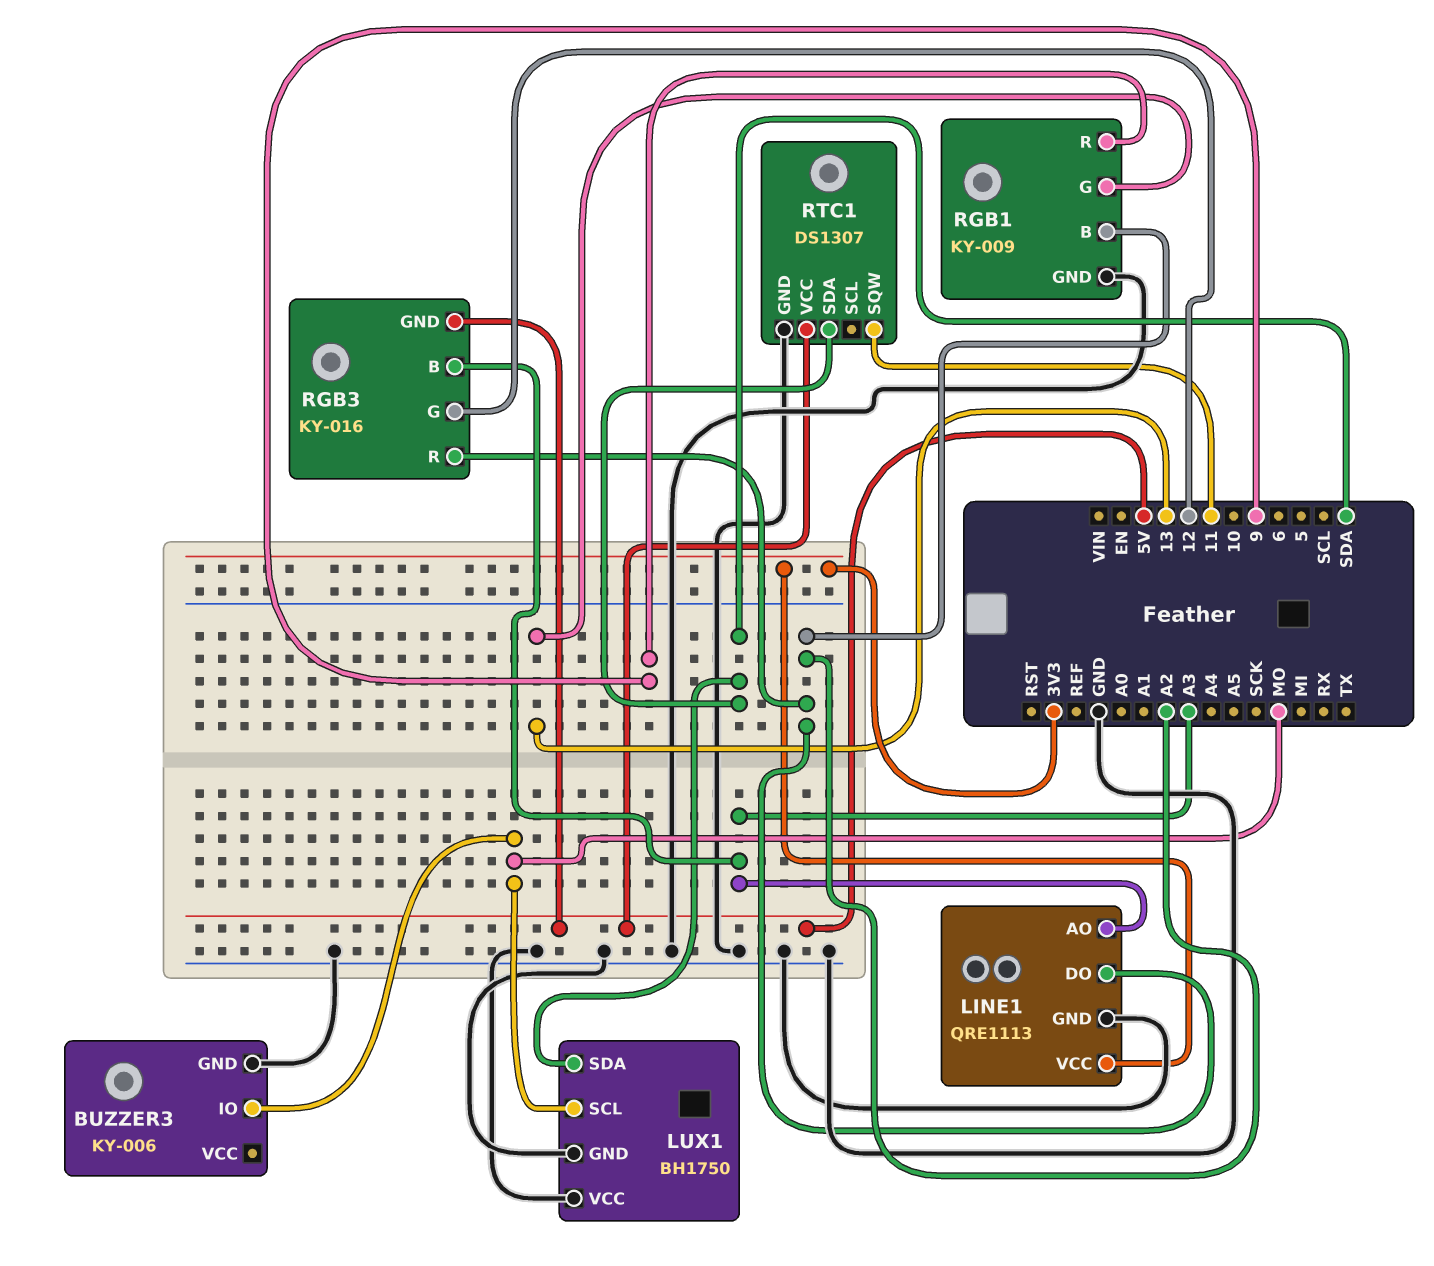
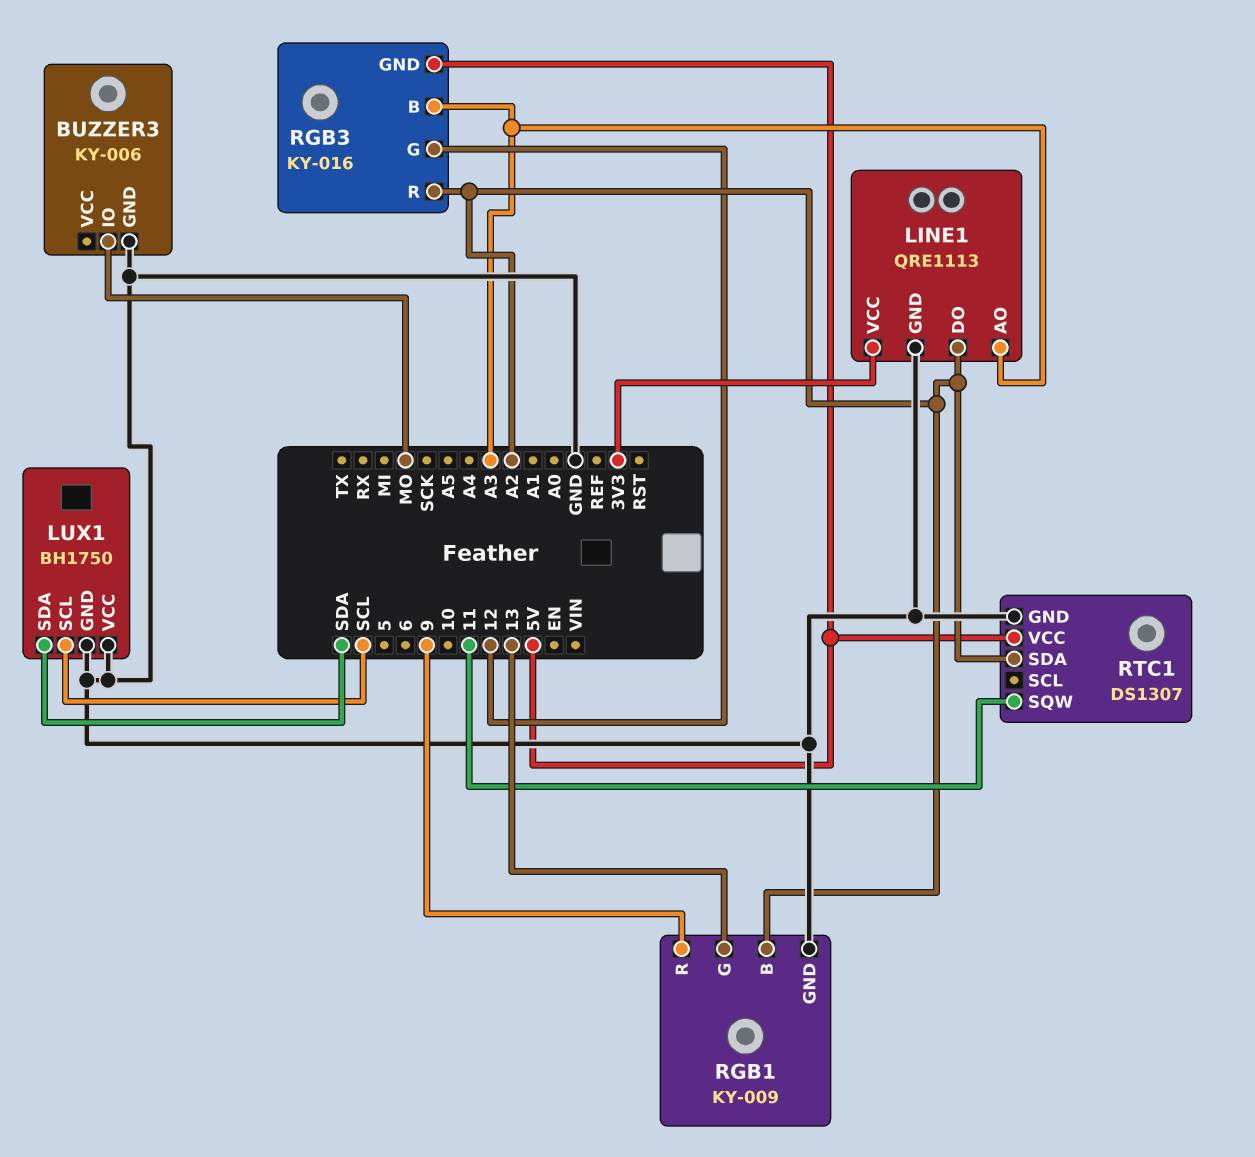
LUX1 pin SCL: MO -> SCL
RTC1 pin SDA: SDA -> A2

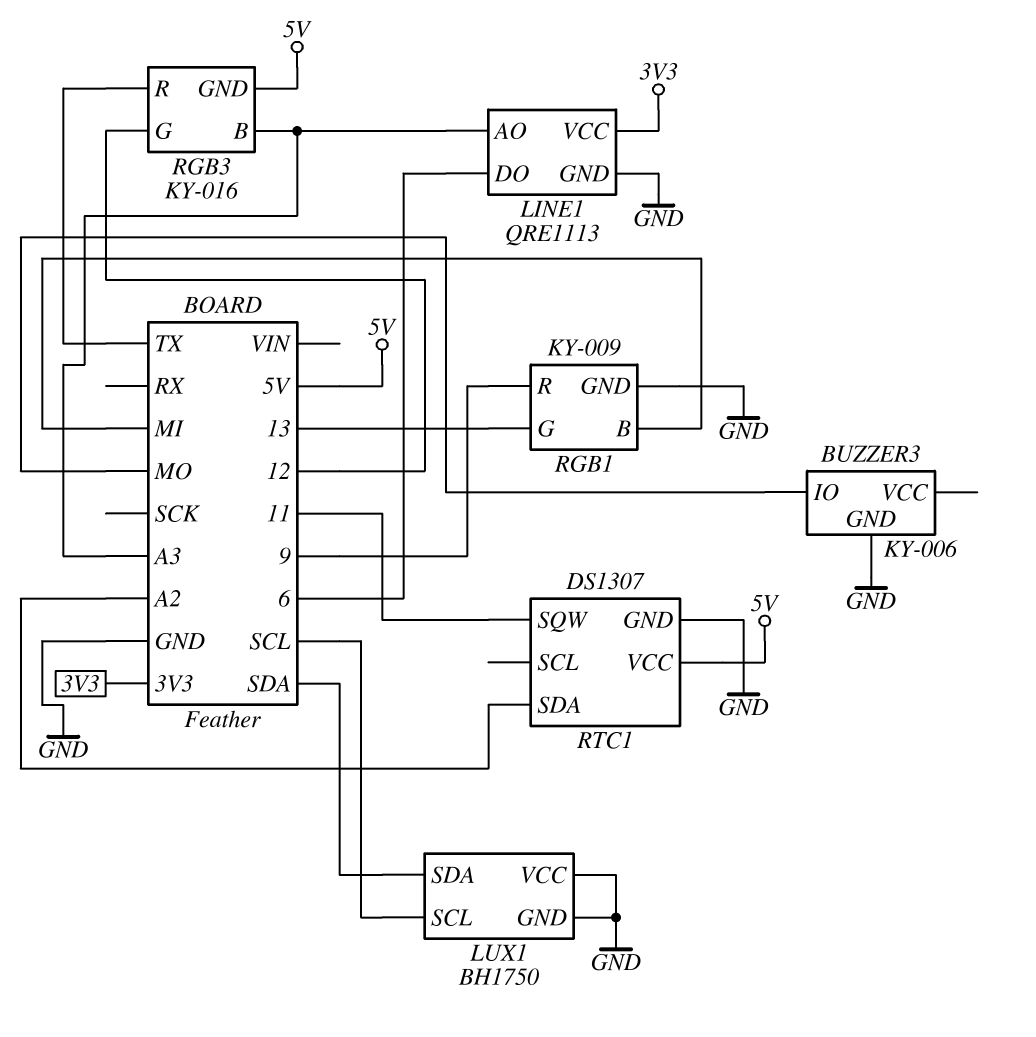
LINE1 pin DO: A2 -> 6
RGB1 pin B: A2 -> MI
RGB3 pin R: A2 -> TX

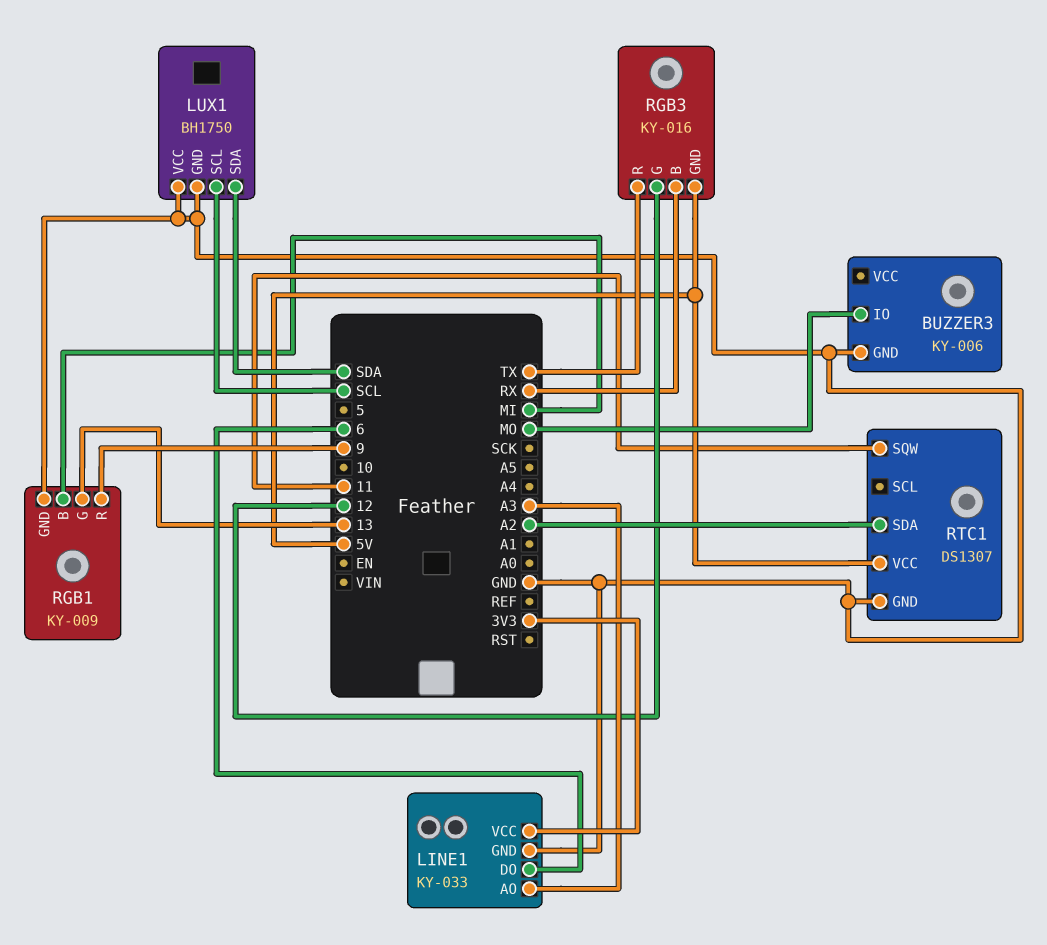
LINE1: QRE1113 -> KY-033
RGB3 pin B: A3 -> RX

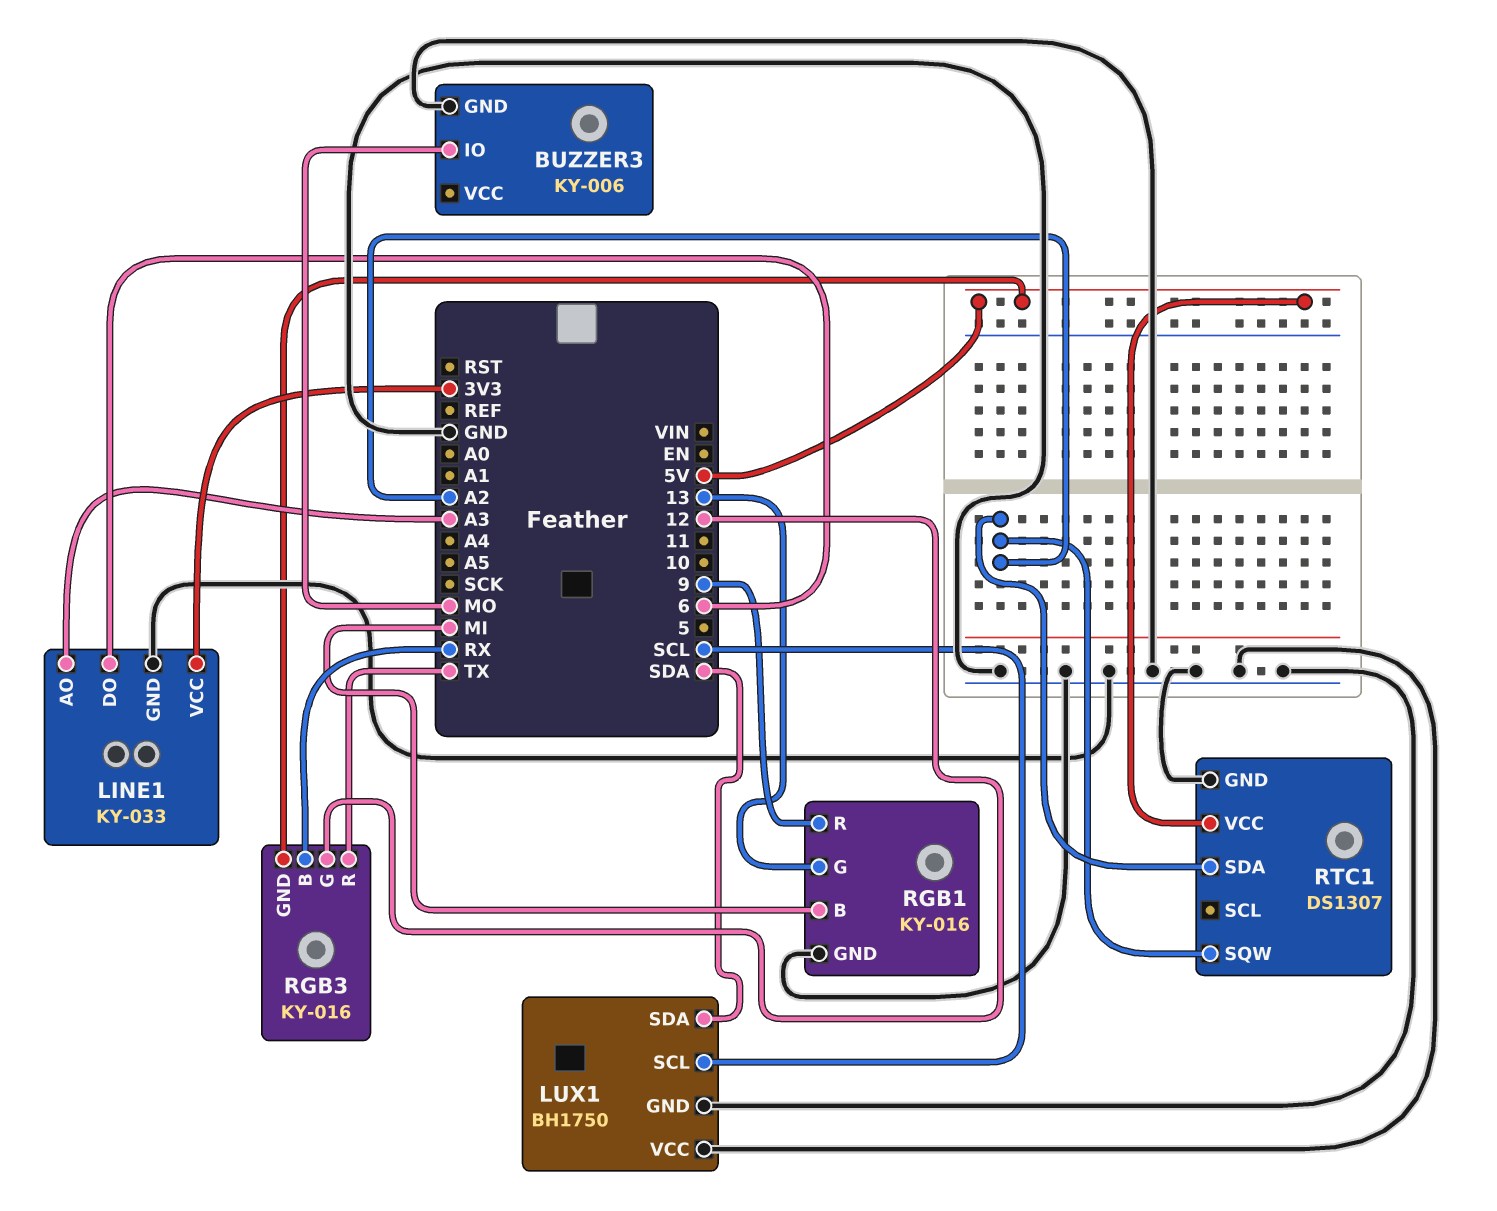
RGB1: KY-009 -> KY-016
RTC1 pin SQW: 11 -> A2

